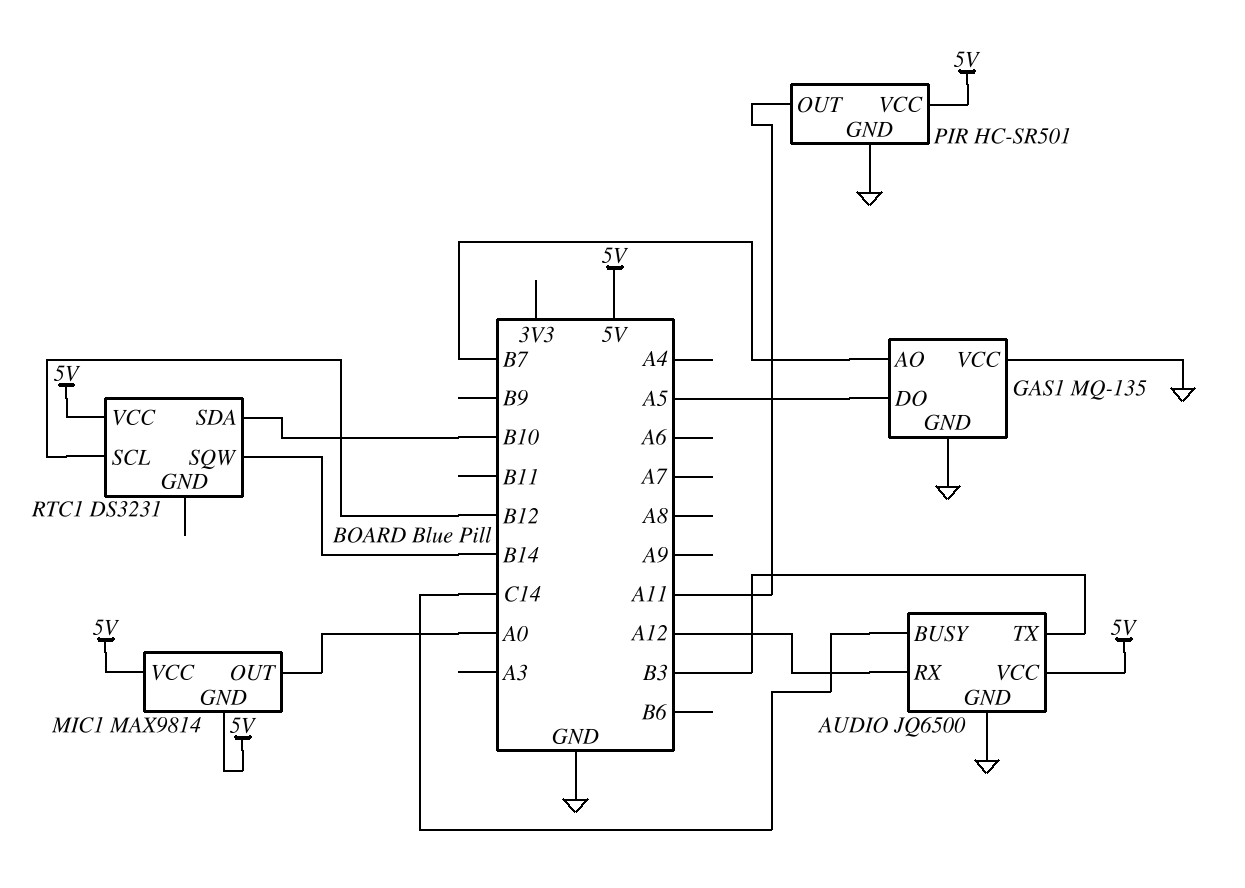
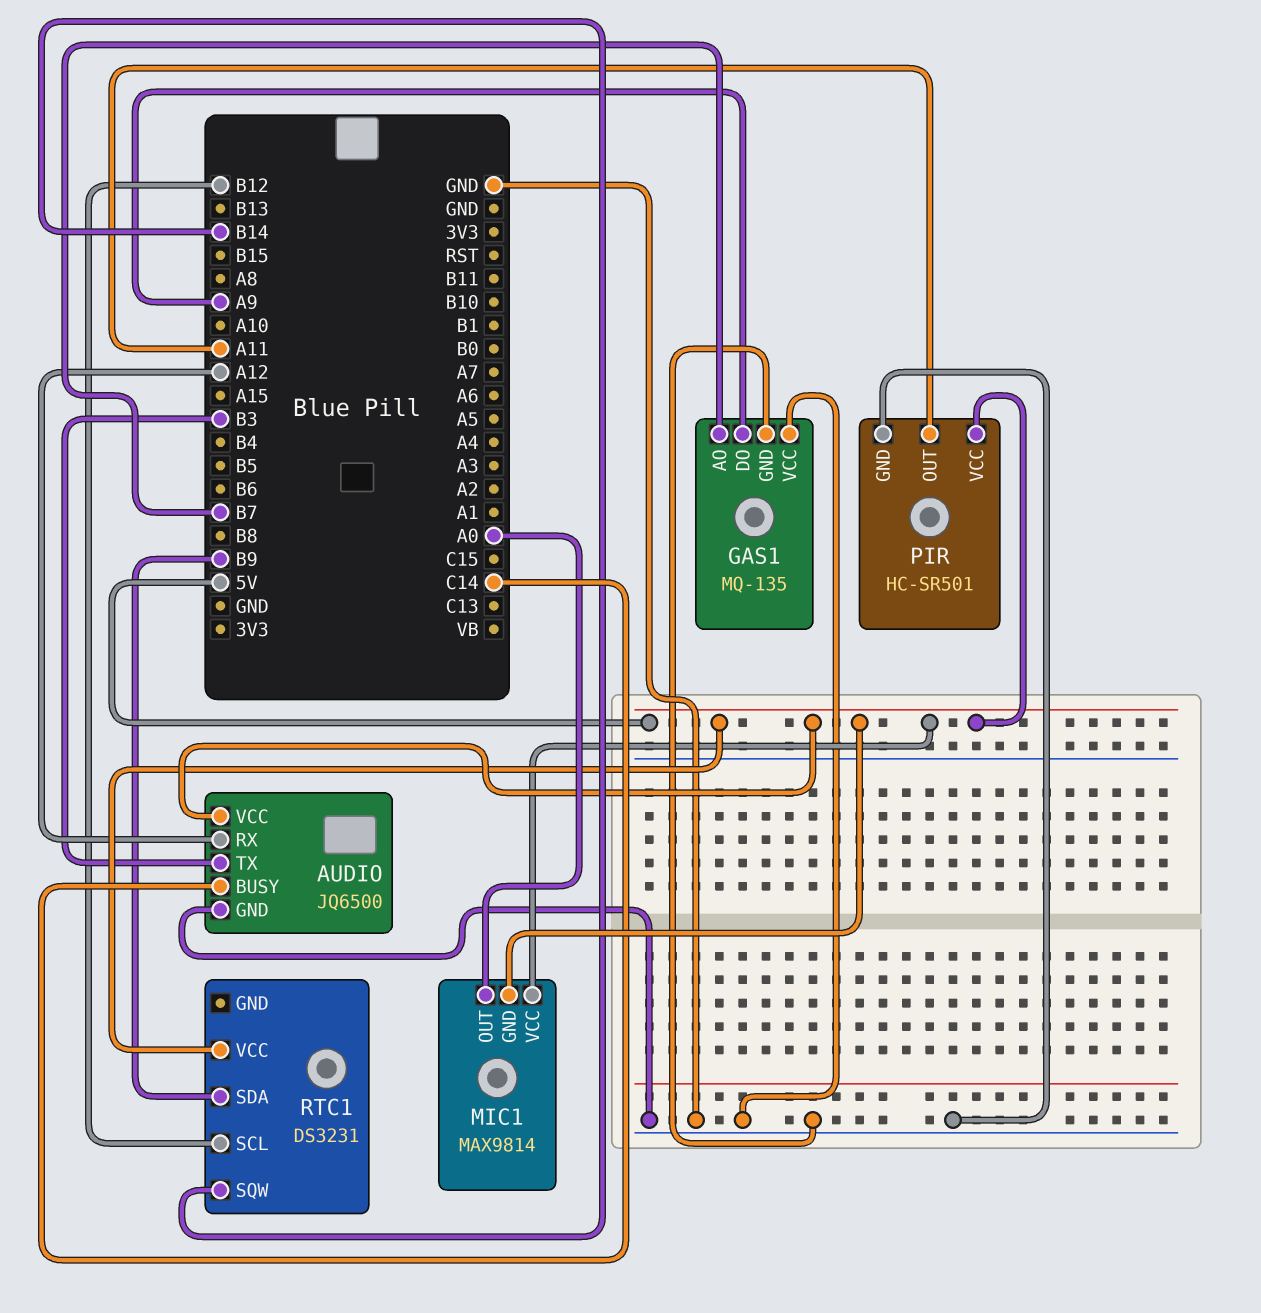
GAS1 pin DO: A5 -> A9
RTC1 pin SDA: B10 -> B9

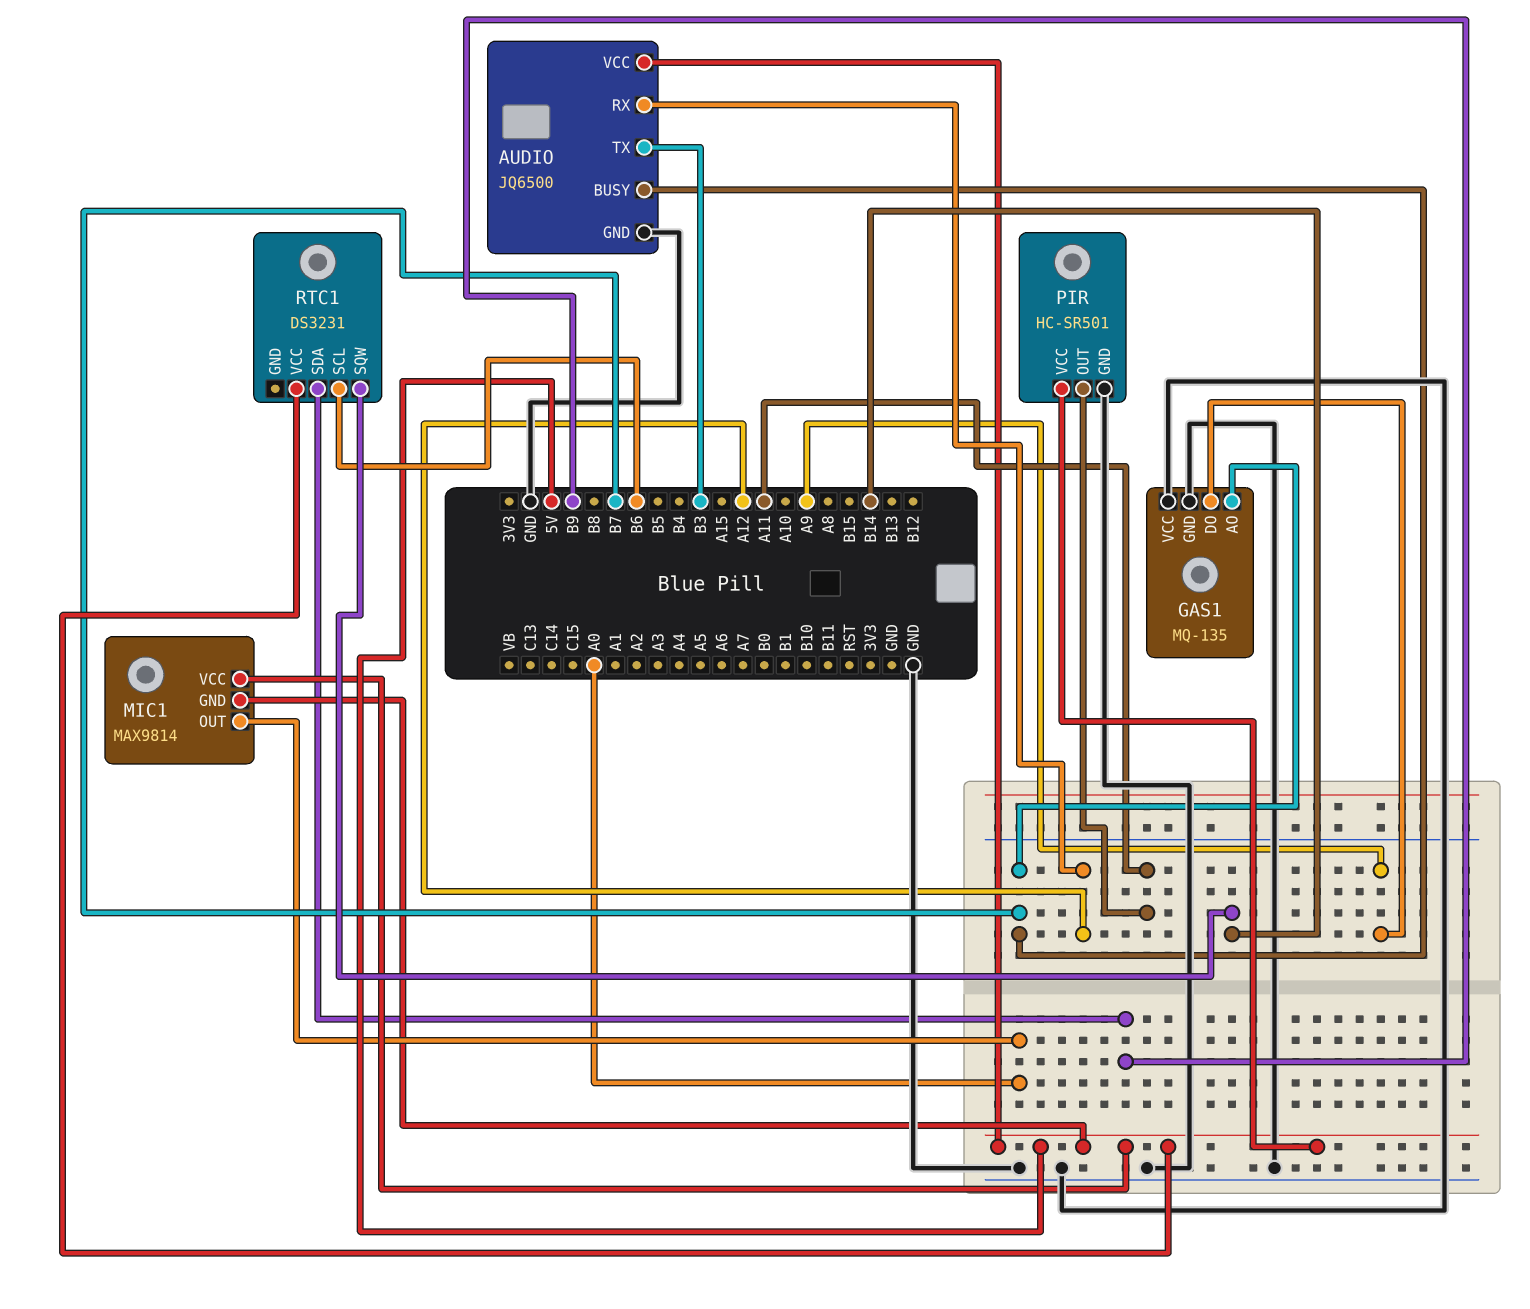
AUDIO pin BUSY: C14 -> B7
RTC1 pin SCL: B12 -> B6

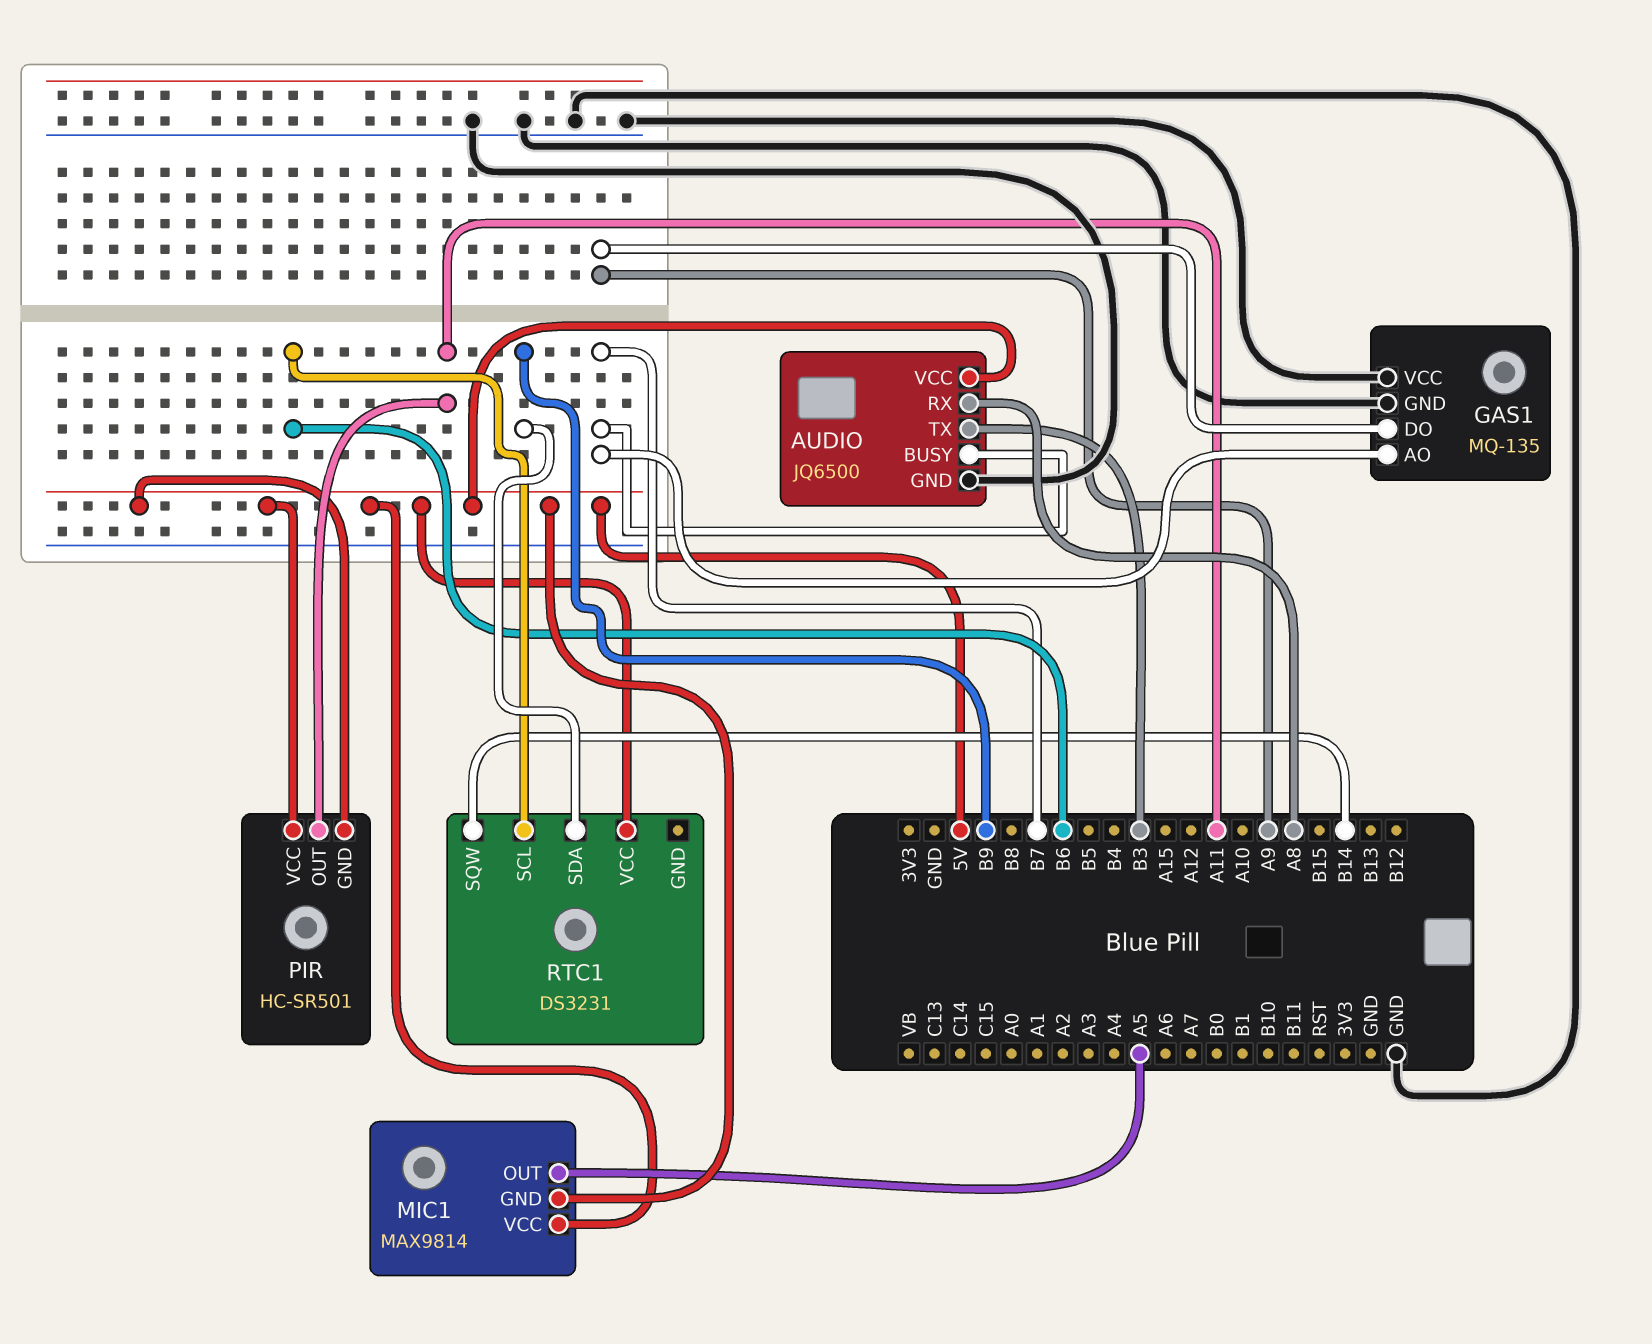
AUDIO pin RX: A12 -> A8
MIC1 pin OUT: A0 -> A5
PIR pin GND: GND -> 5V

